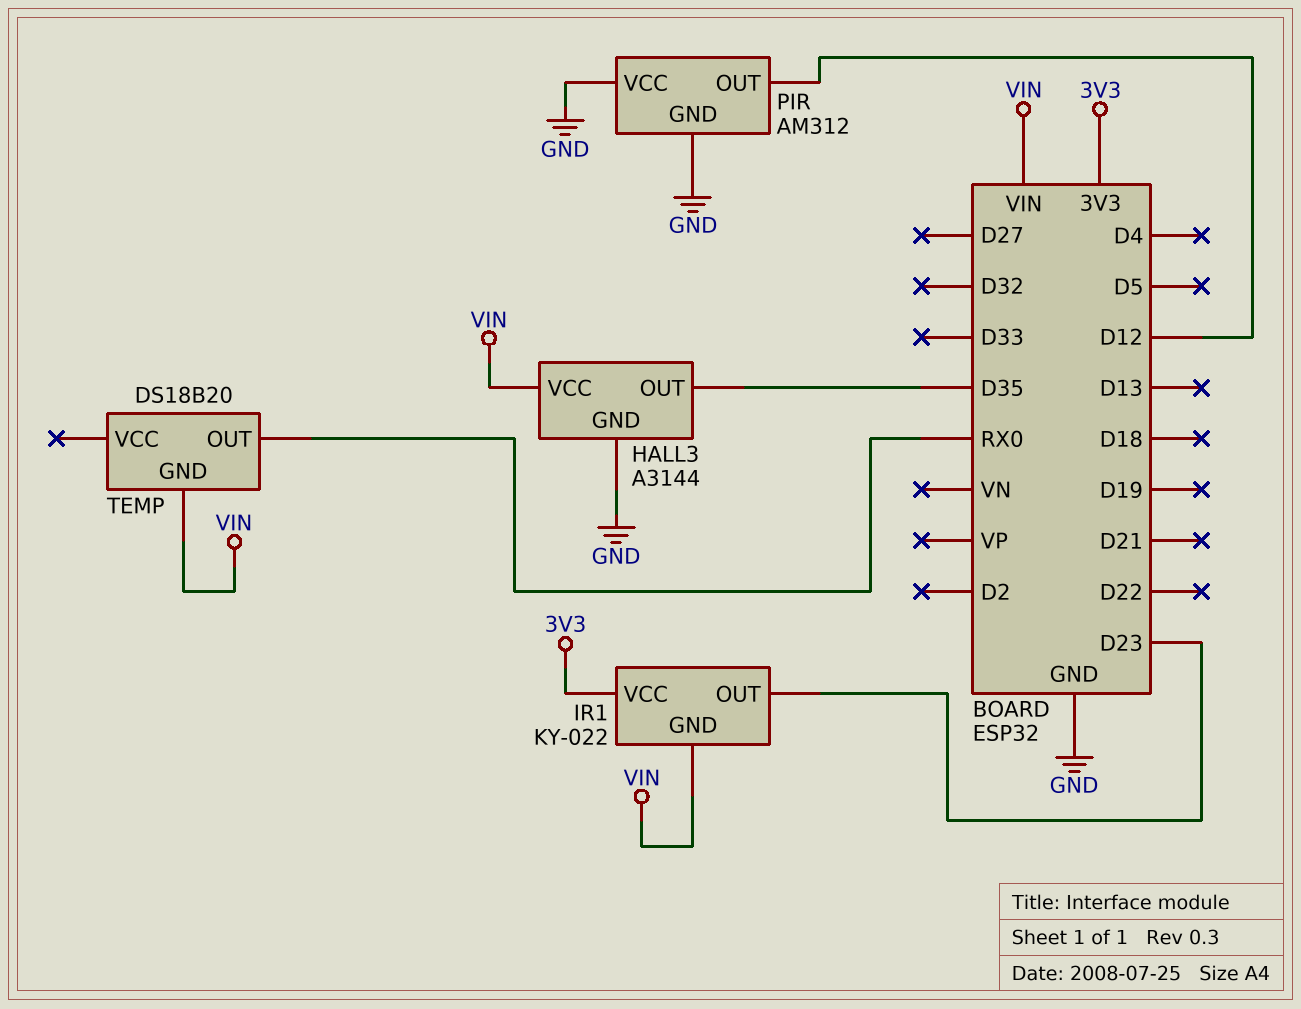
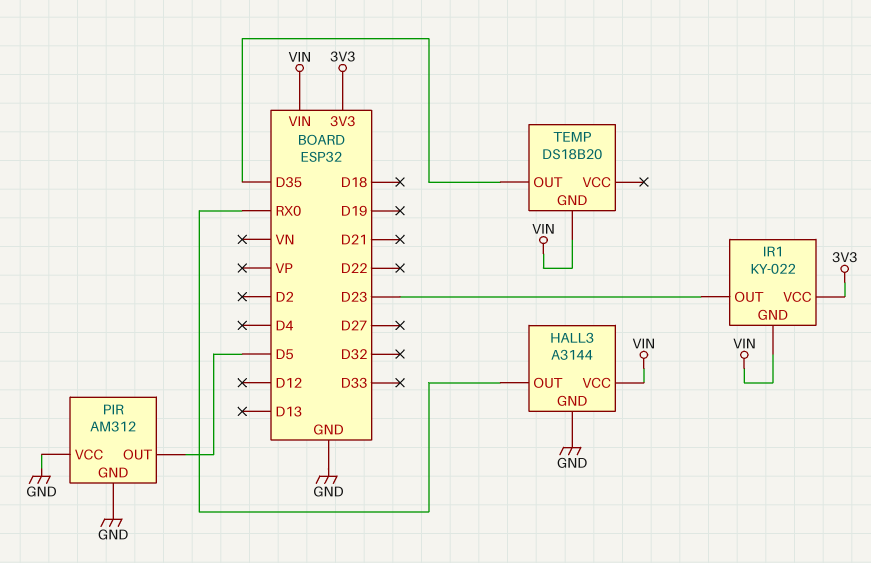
HALL3 pin OUT: D35 -> RX0
PIR pin OUT: D12 -> D5
TEMP pin OUT: RX0 -> D35

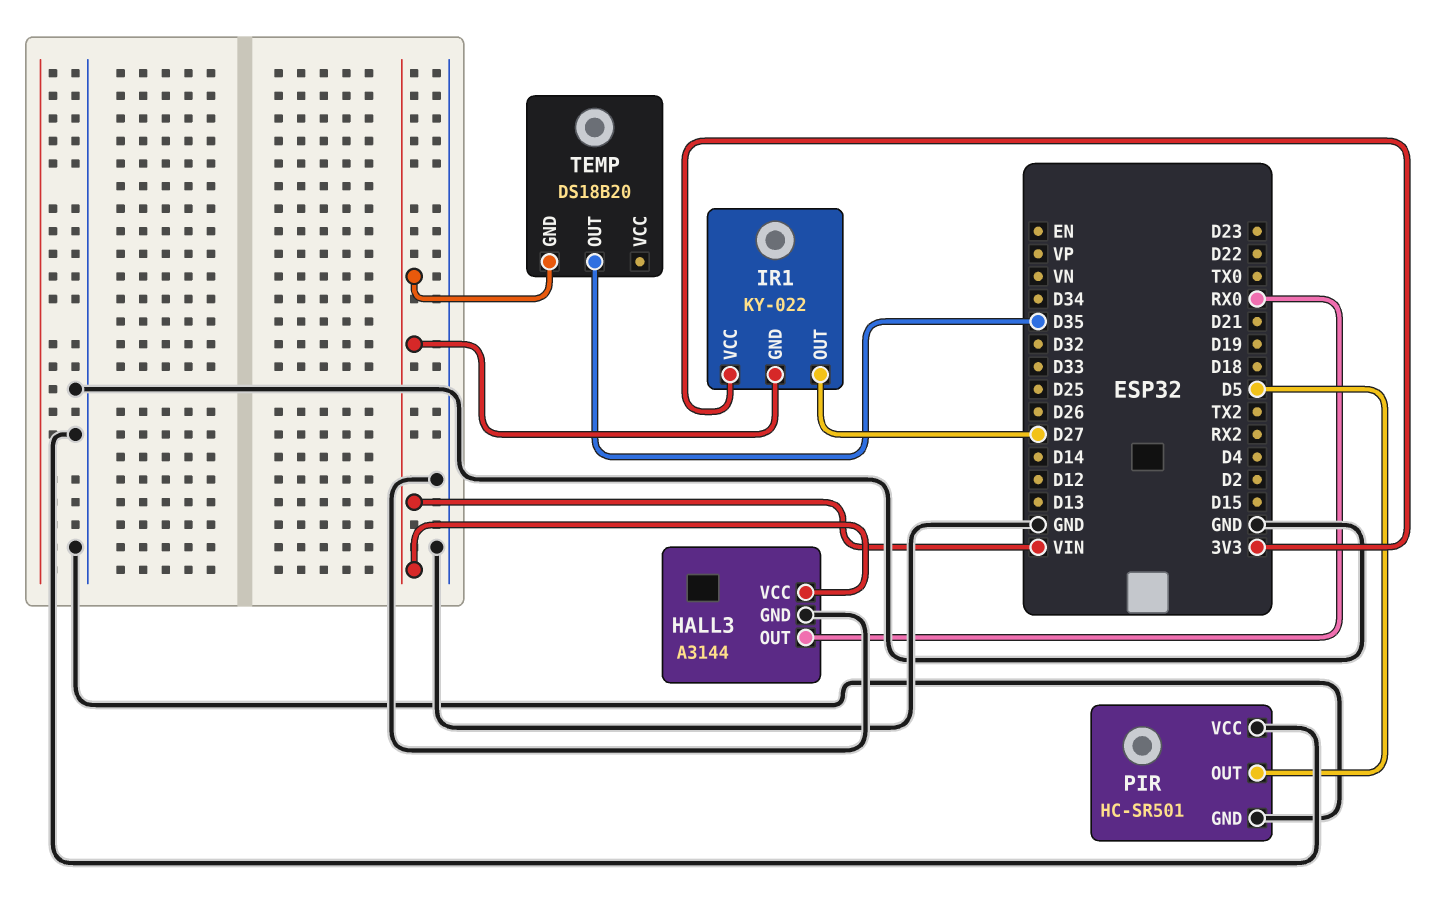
IR1 pin OUT: D23 -> D27
PIR: AM312 -> HC-SR501

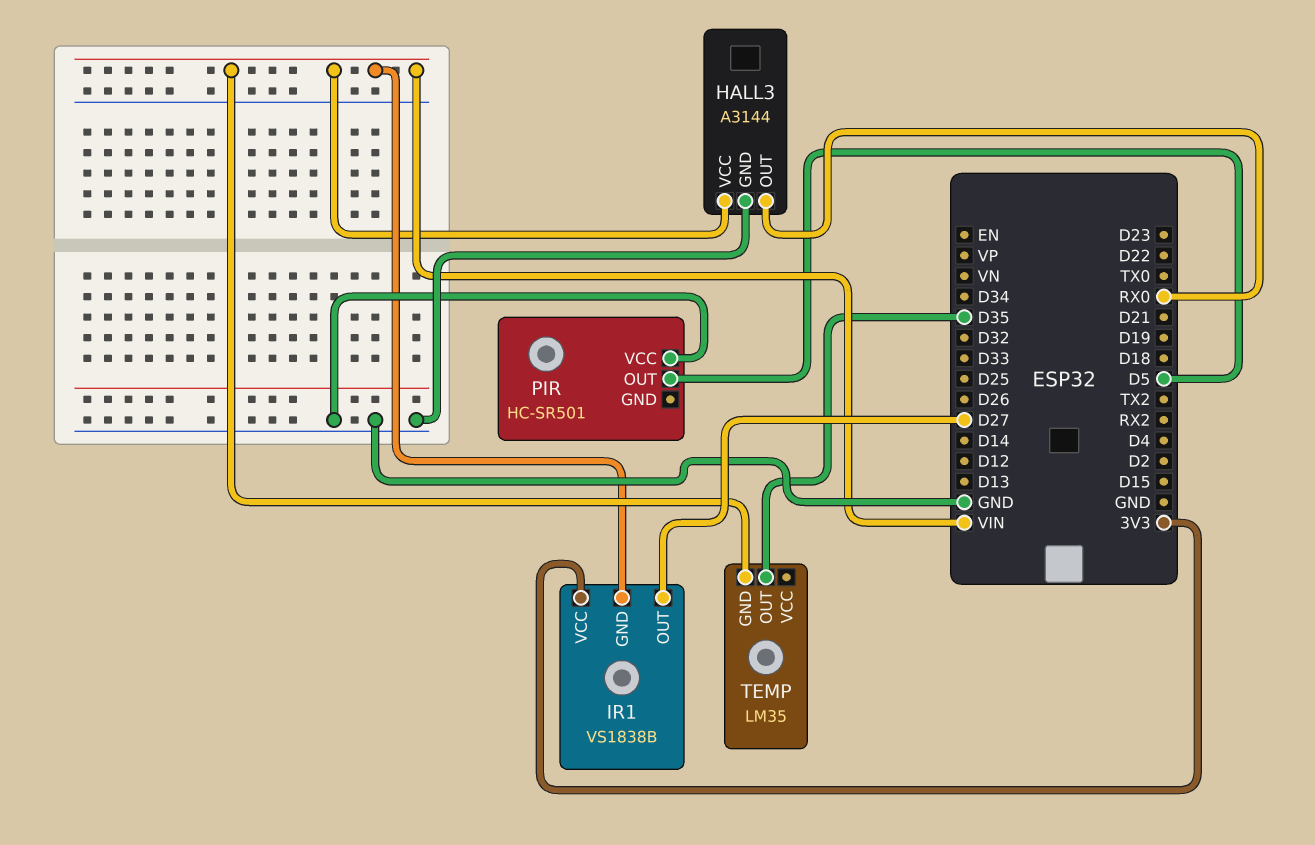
IR1: KY-022 -> VS1838B
PIR pin GND: GND -> none
TEMP: DS18B20 -> LM35

